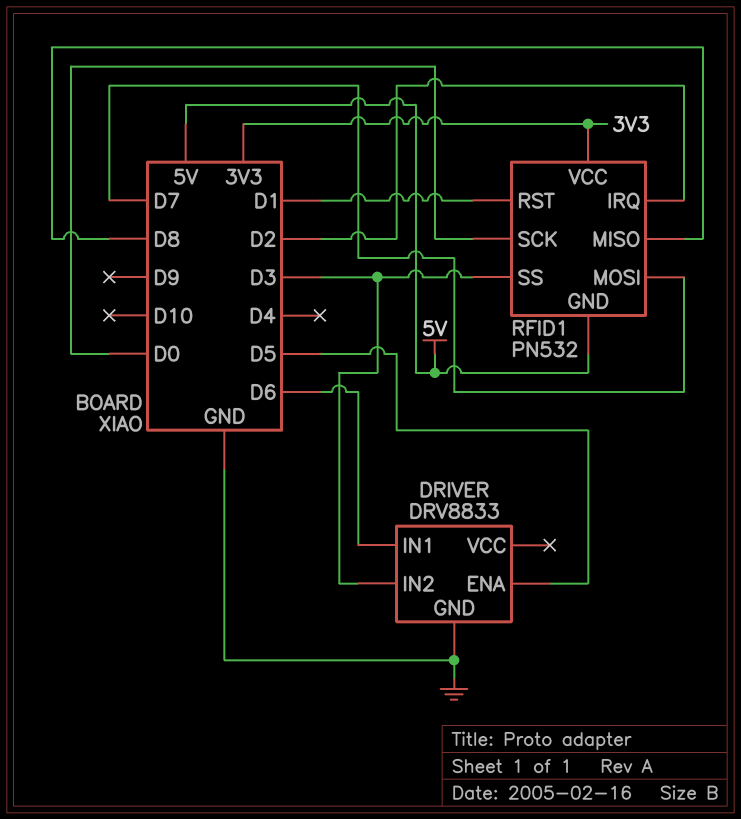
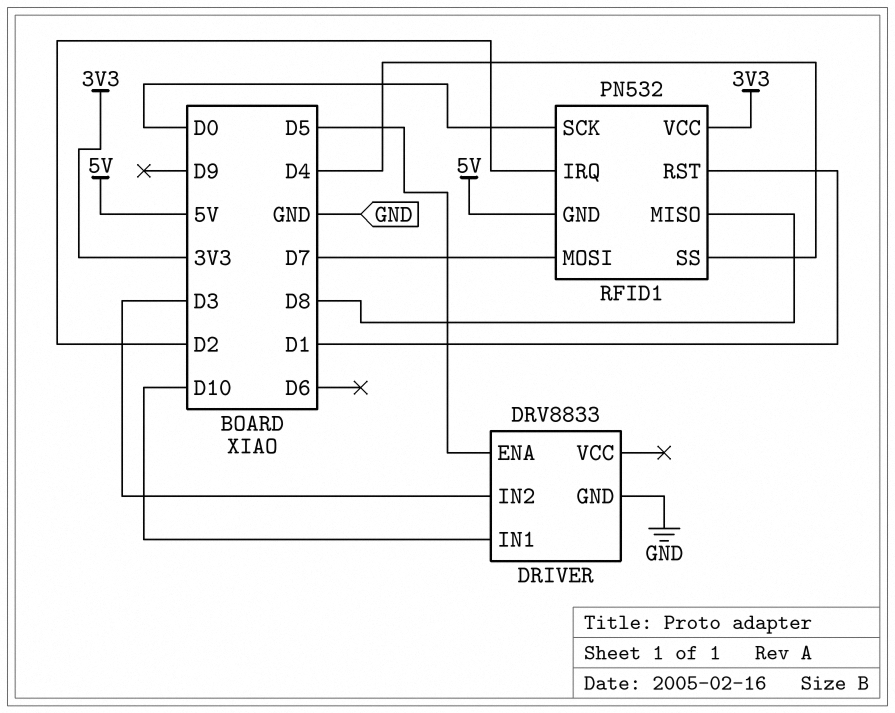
DRIVER pin IN1: D6 -> D10
RFID1 pin SS: D3 -> D4

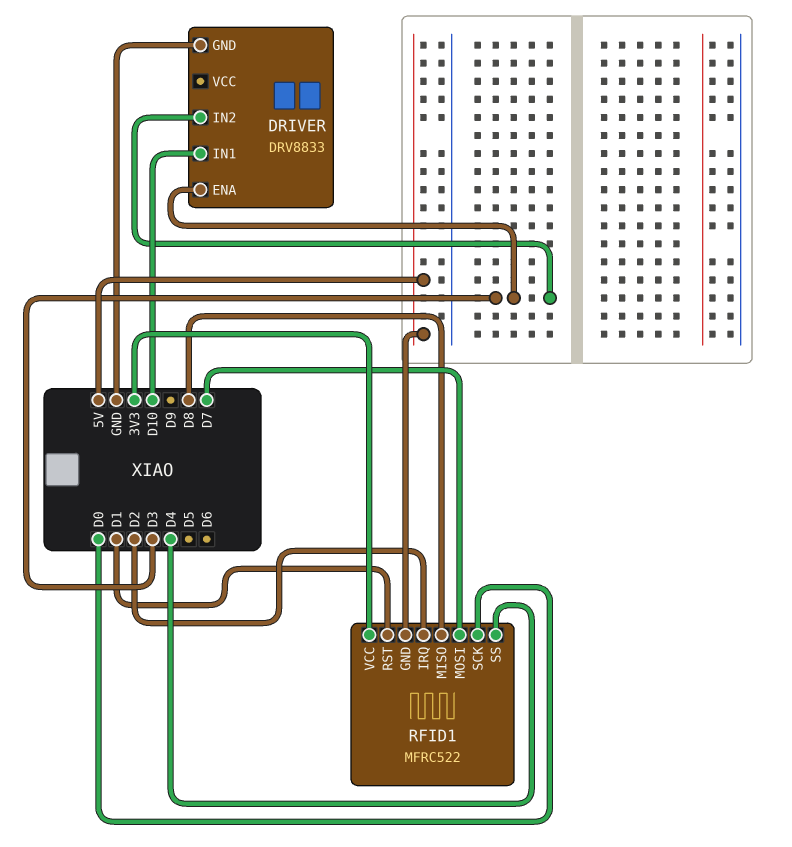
DRIVER pin ENA: D5 -> D3
RFID1: PN532 -> MFRC522

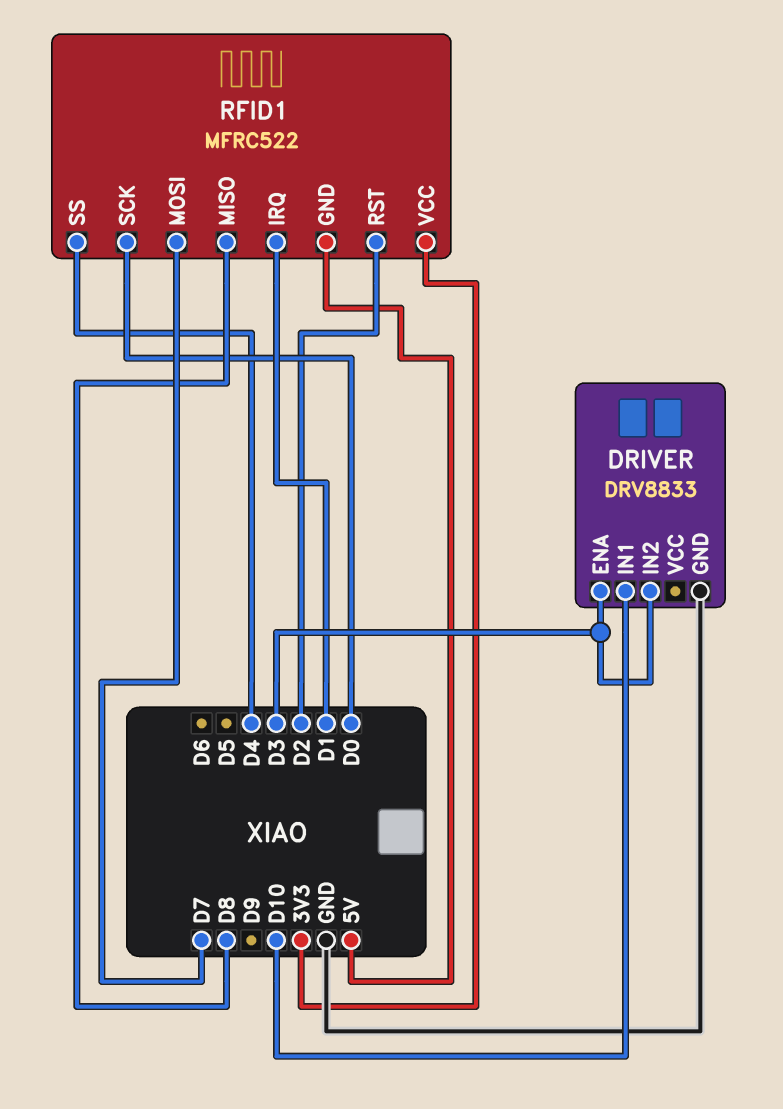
RFID1 pin IRQ: D2 -> D1
RFID1 pin RST: D1 -> D2

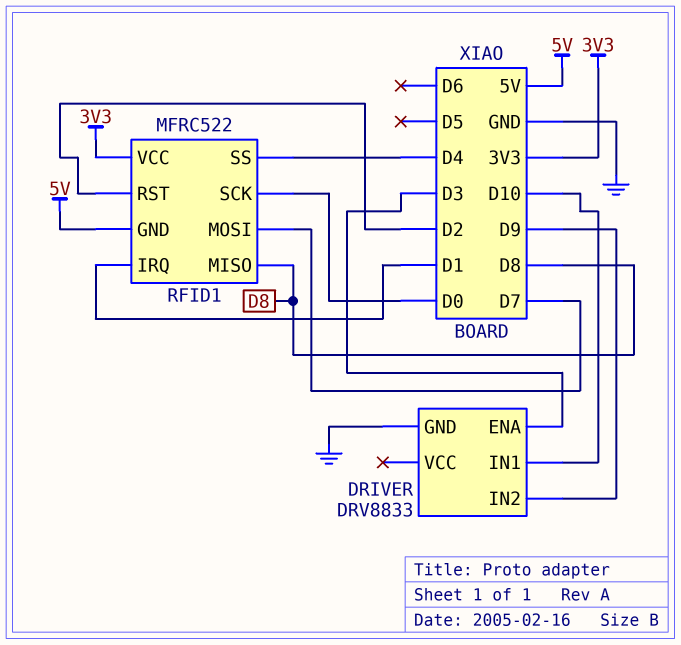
DRIVER pin IN2: D3 -> D9

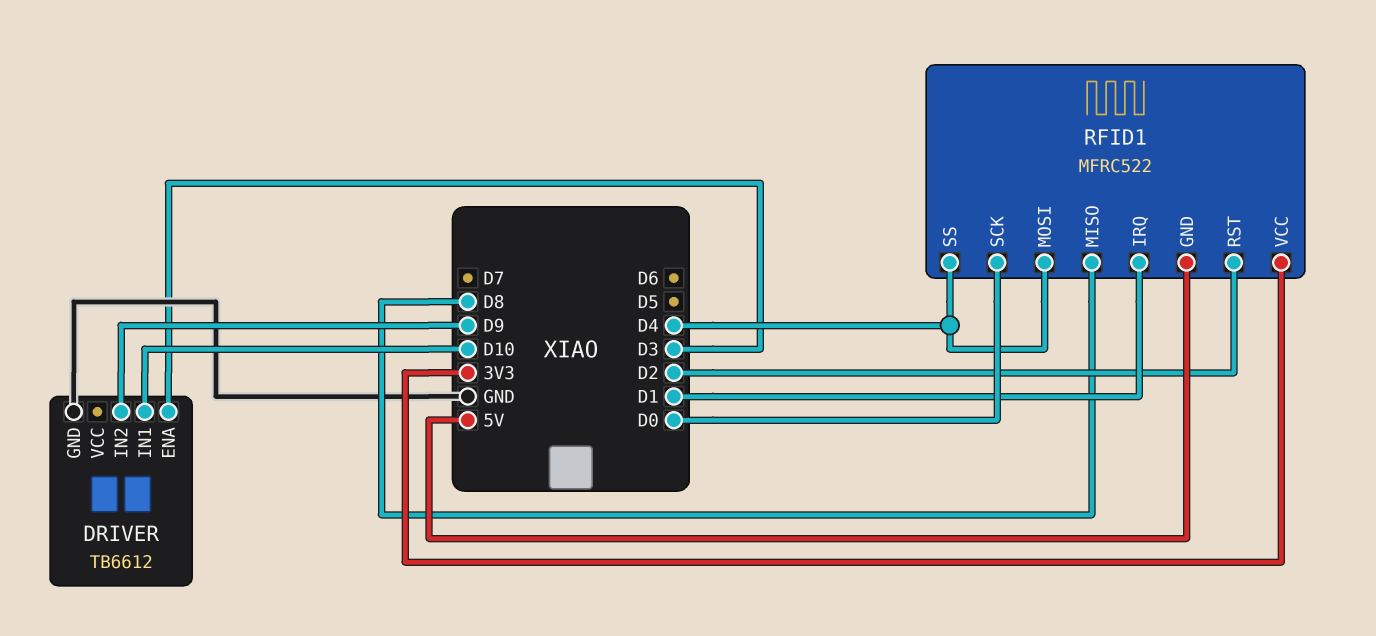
DRIVER: DRV8833 -> TB6612
RFID1 pin MOSI: D7 -> D4

